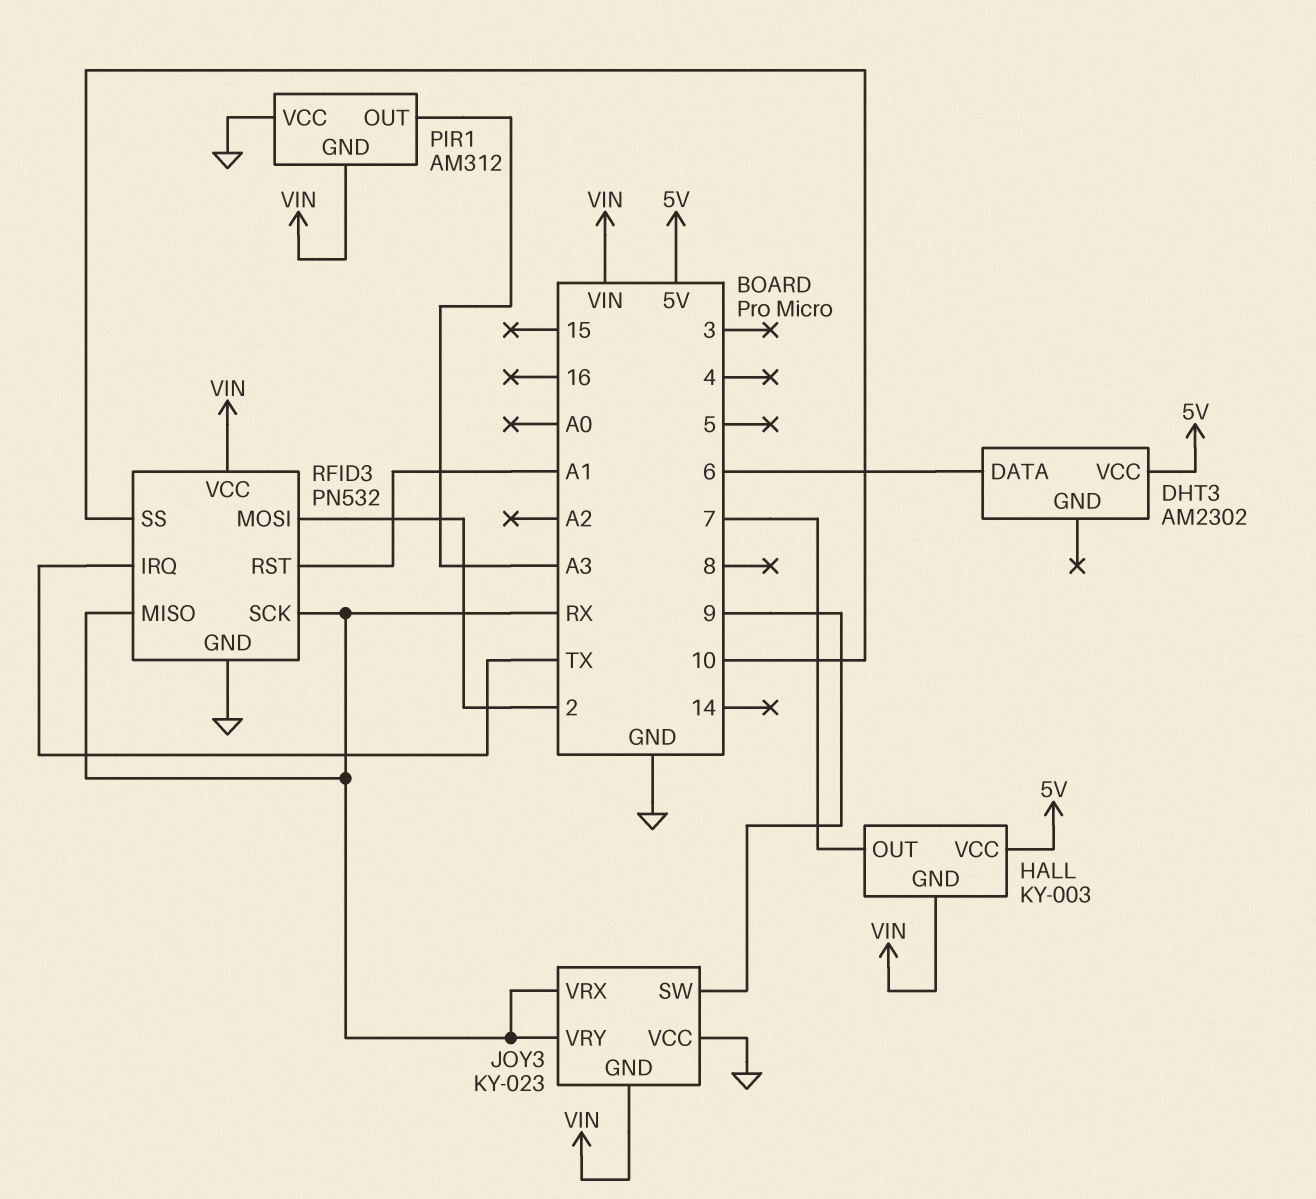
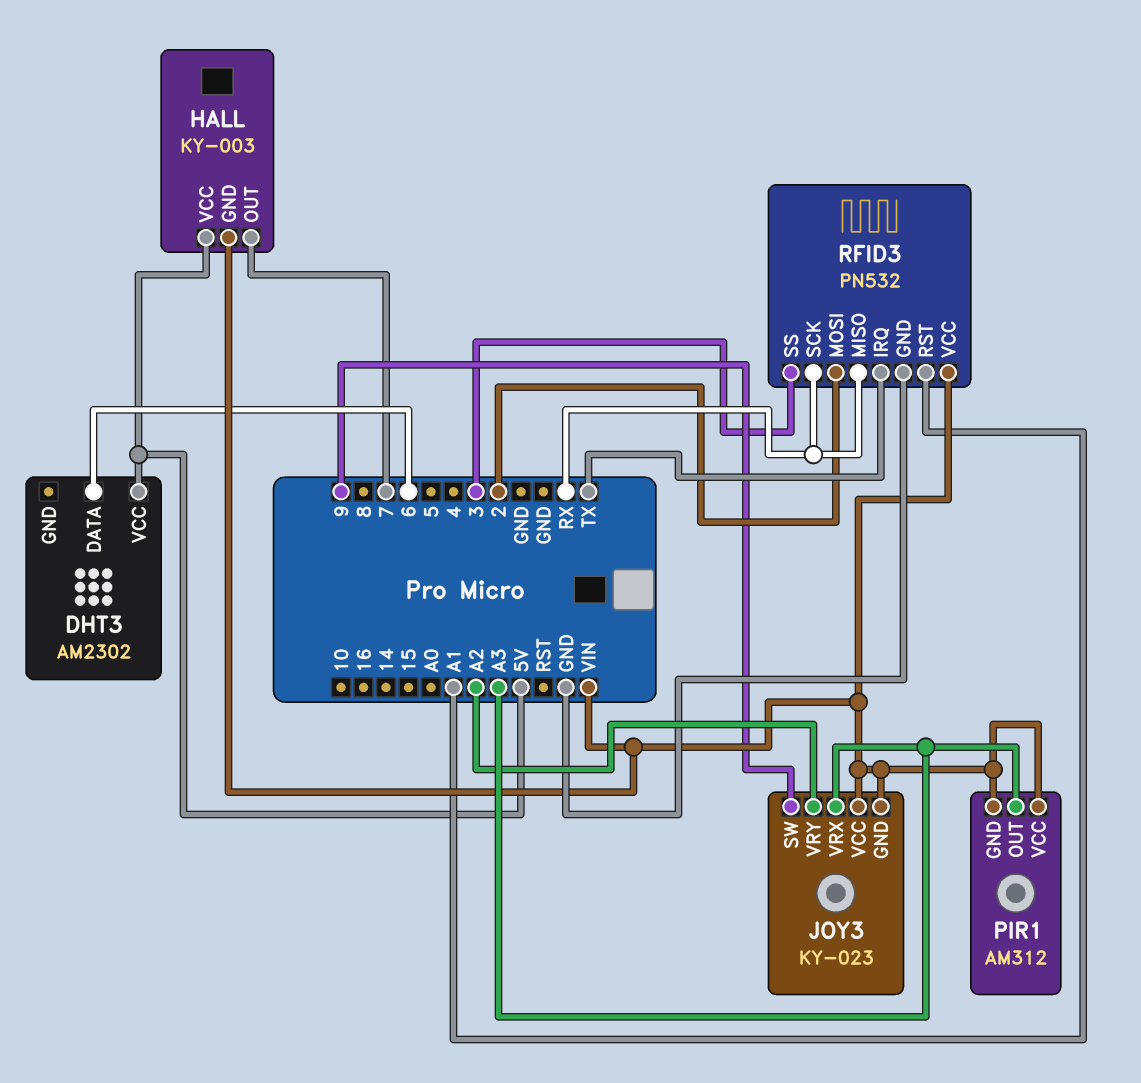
JOY3 pin VCC: GND -> VIN
JOY3 pin VRX: RX -> A3
JOY3 pin VRY: RX -> A2
PIR1 pin VCC: GND -> VIN
RFID3 pin SS: 10 -> 3

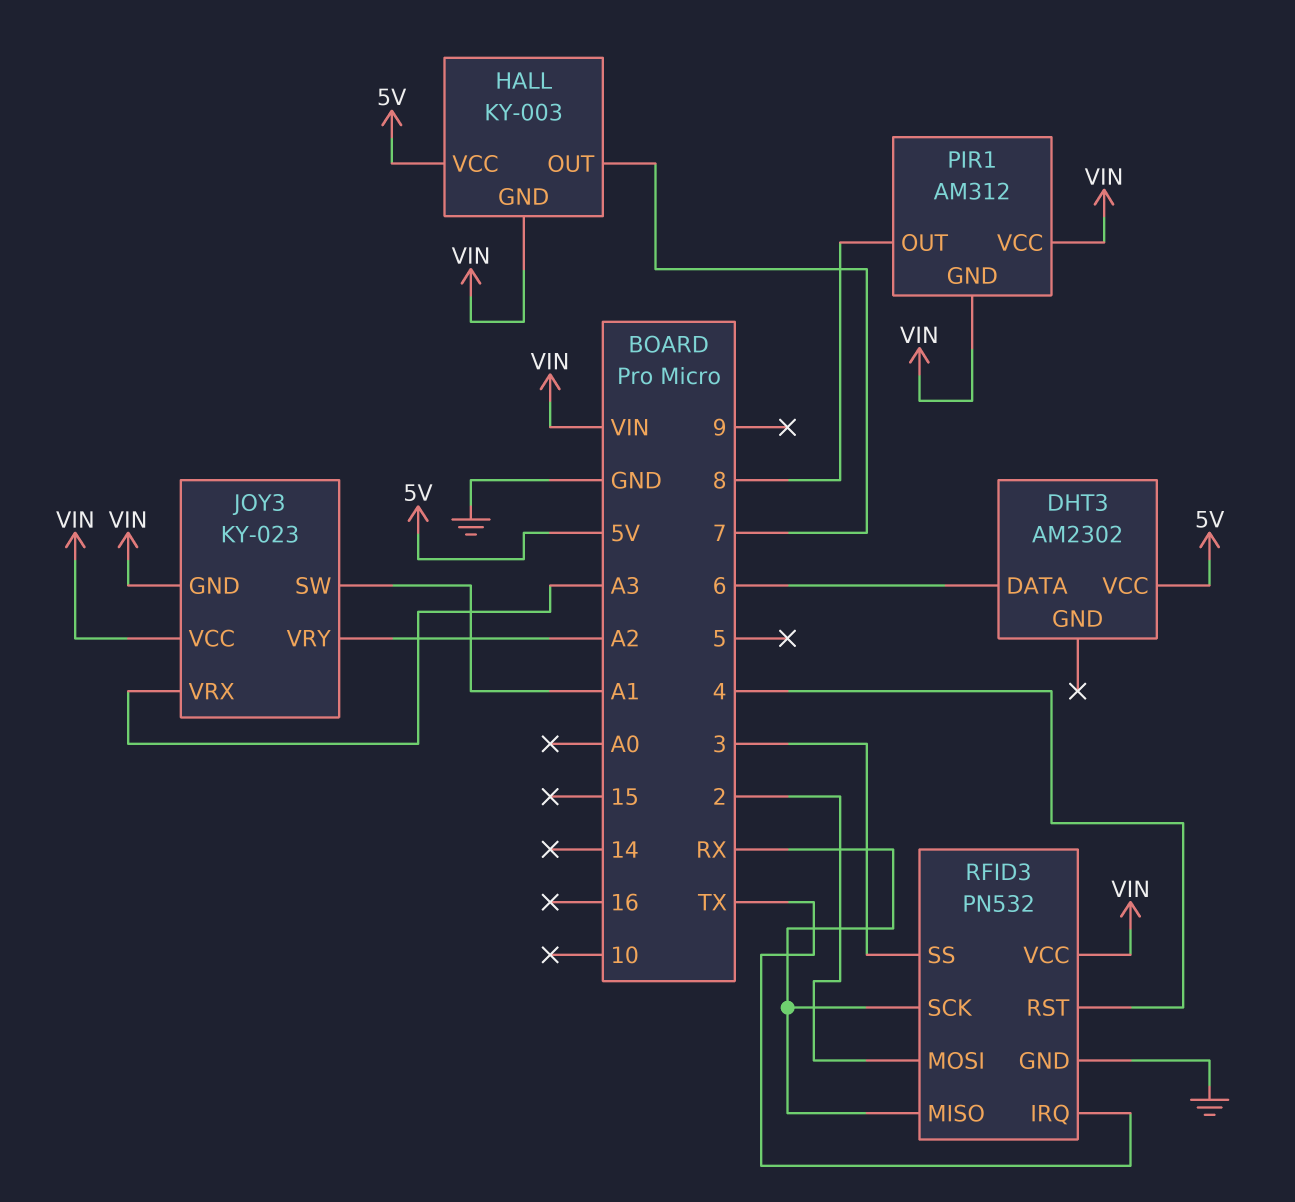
JOY3 pin SW: 9 -> A1
PIR1 pin OUT: A3 -> 8
RFID3 pin RST: A1 -> 4

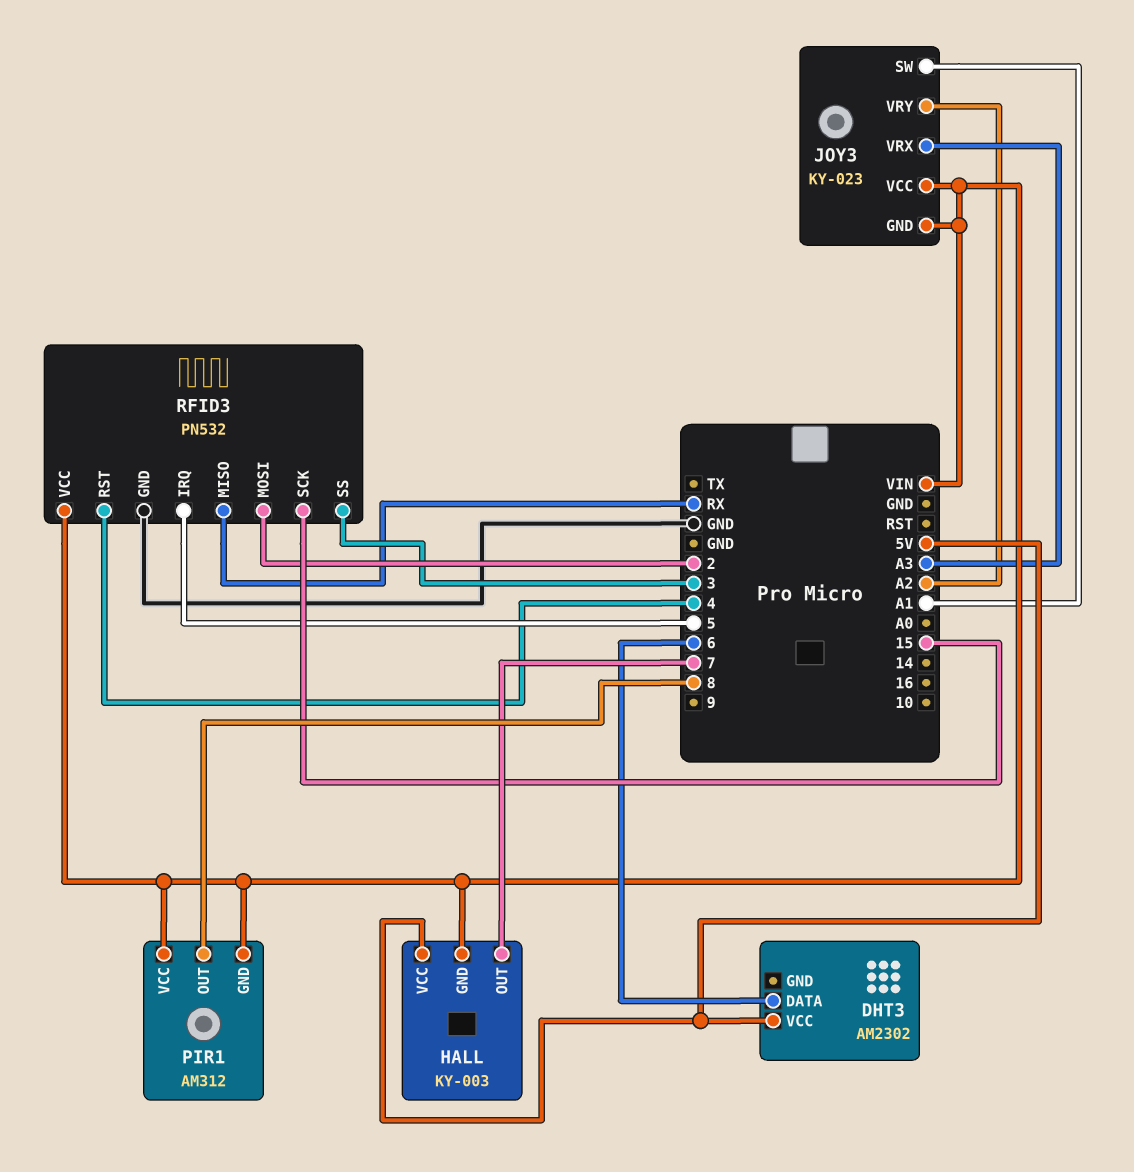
RFID3 pin IRQ: TX -> 5
RFID3 pin SCK: RX -> 15

